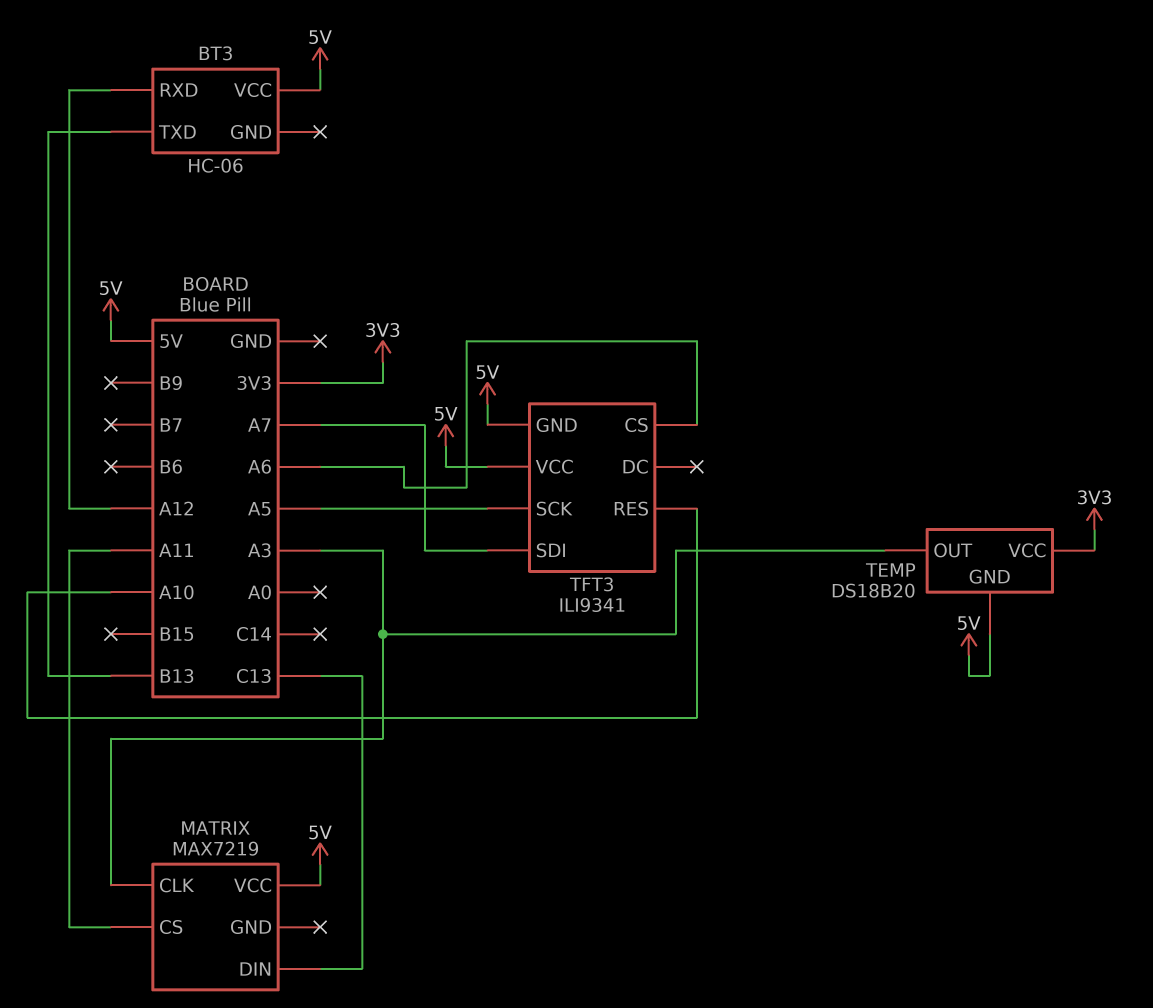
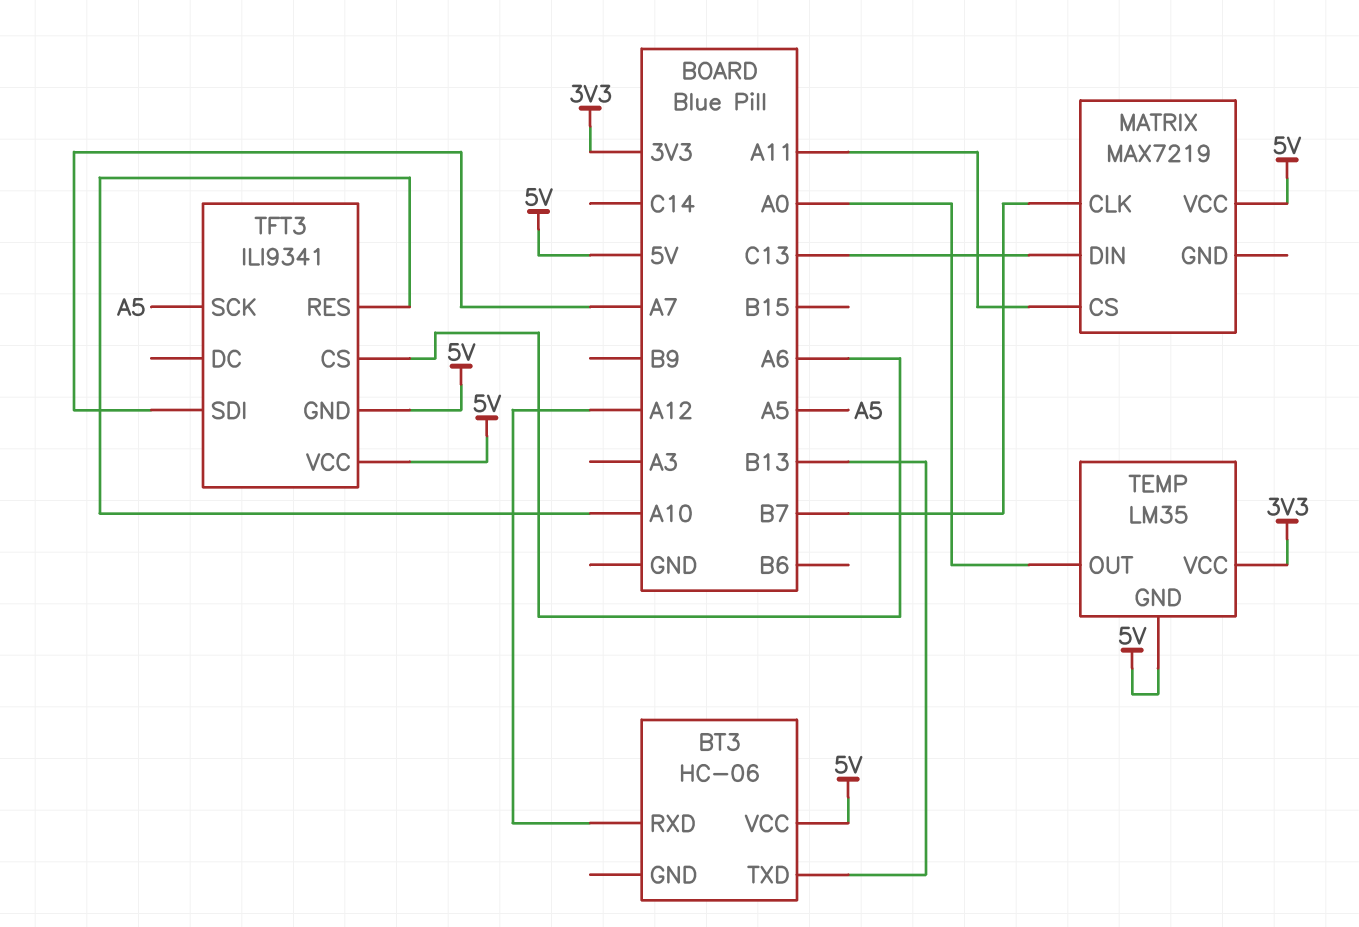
MATRIX pin CLK: A3 -> B7
TEMP: DS18B20 -> LM35
TEMP pin OUT: A3 -> A0

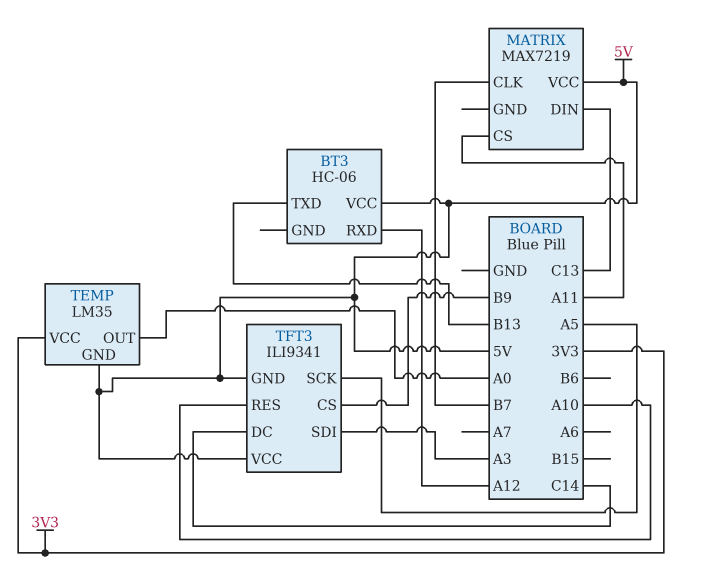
TFT3 pin CS: A6 -> B9
TFT3 pin DC: none -> C14
TFT3 pin SDI: A7 -> A3

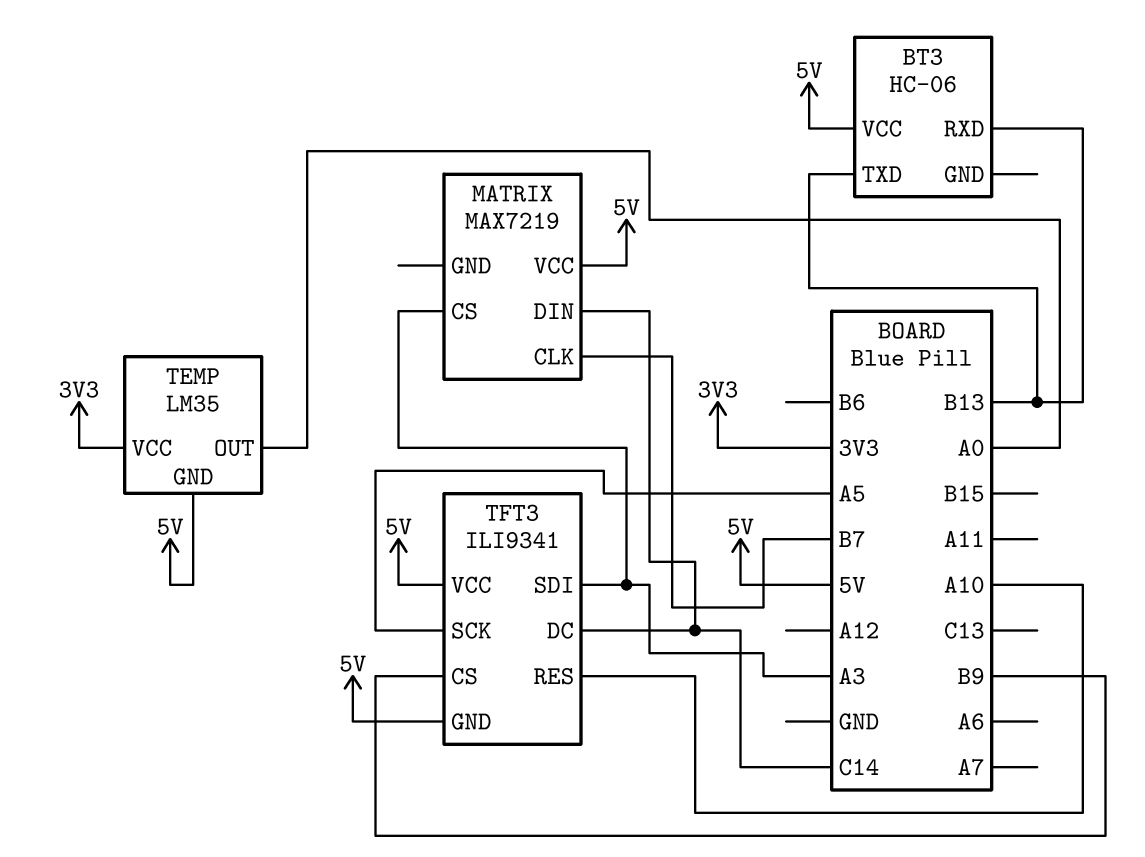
BT3 pin RXD: A12 -> B13
MATRIX pin CS: A11 -> A3
MATRIX pin DIN: C13 -> C14

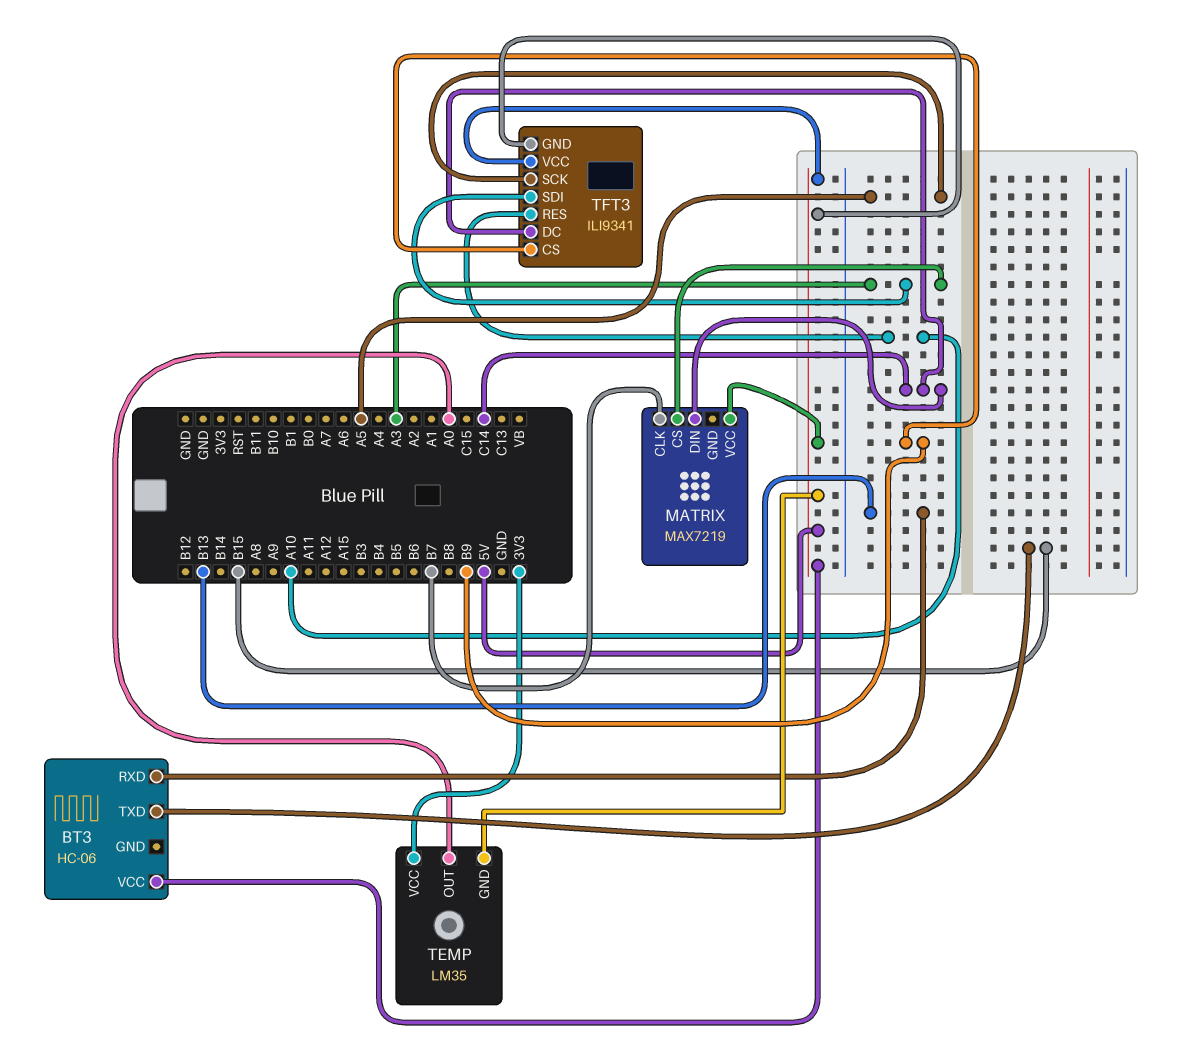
BT3 pin TXD: B13 -> B15

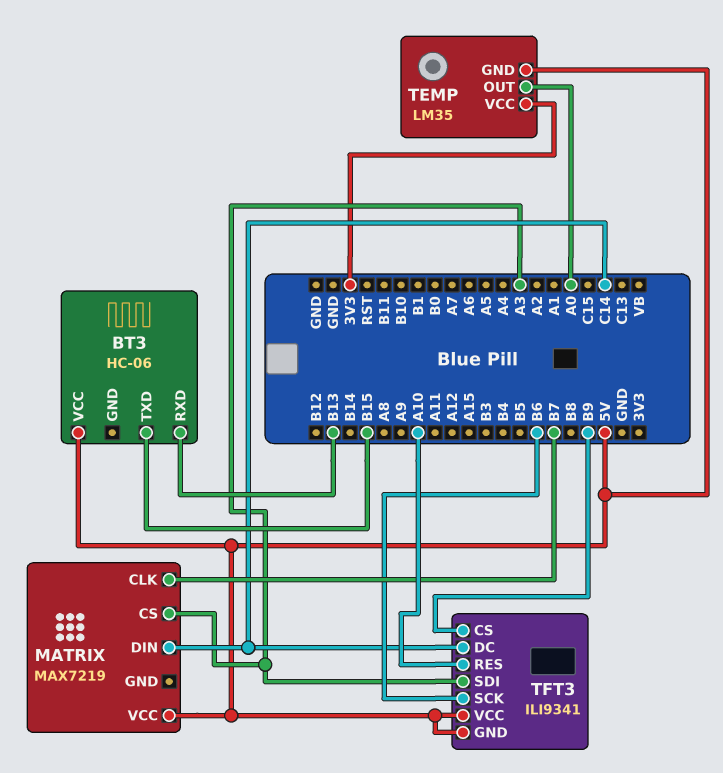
TFT3 pin SCK: A5 -> B6

